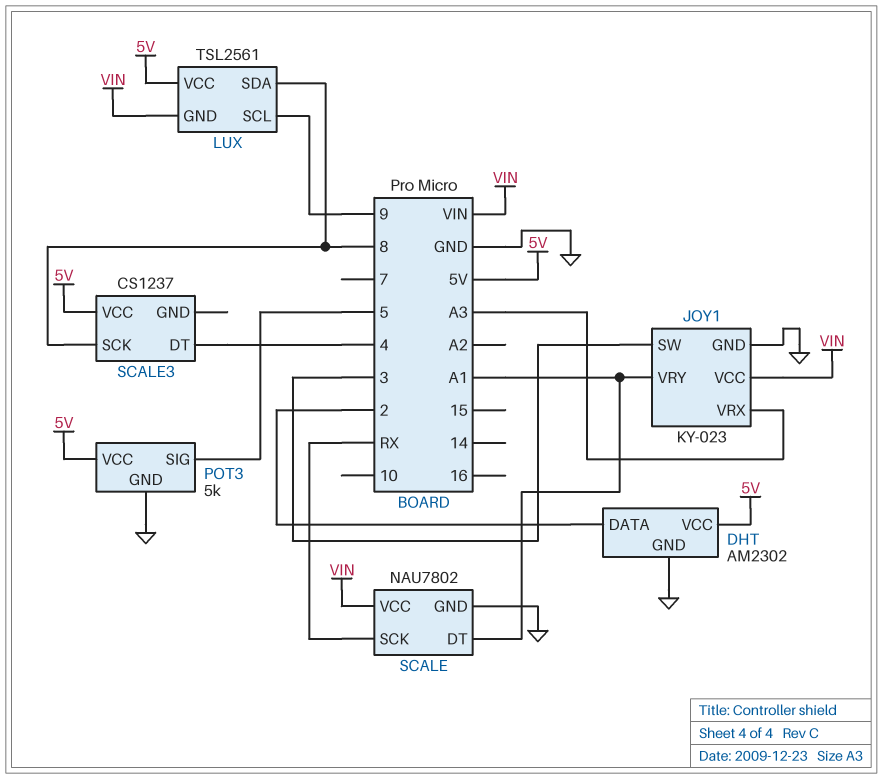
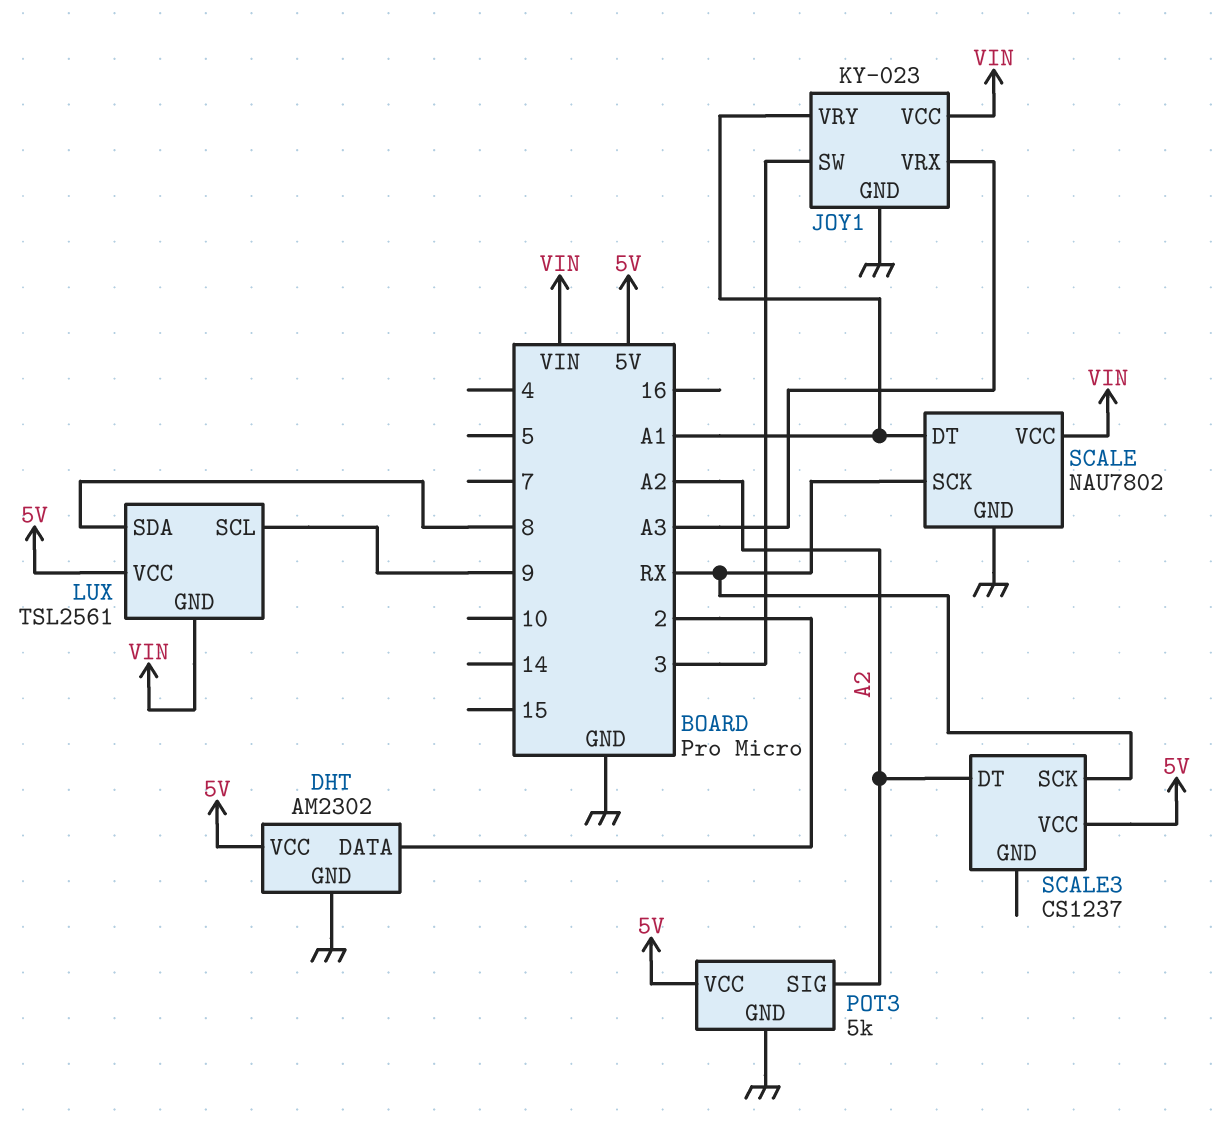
POT3 pin SIG: 5 -> A2
SCALE3 pin DT: 4 -> A2
SCALE3 pin SCK: 8 -> RX

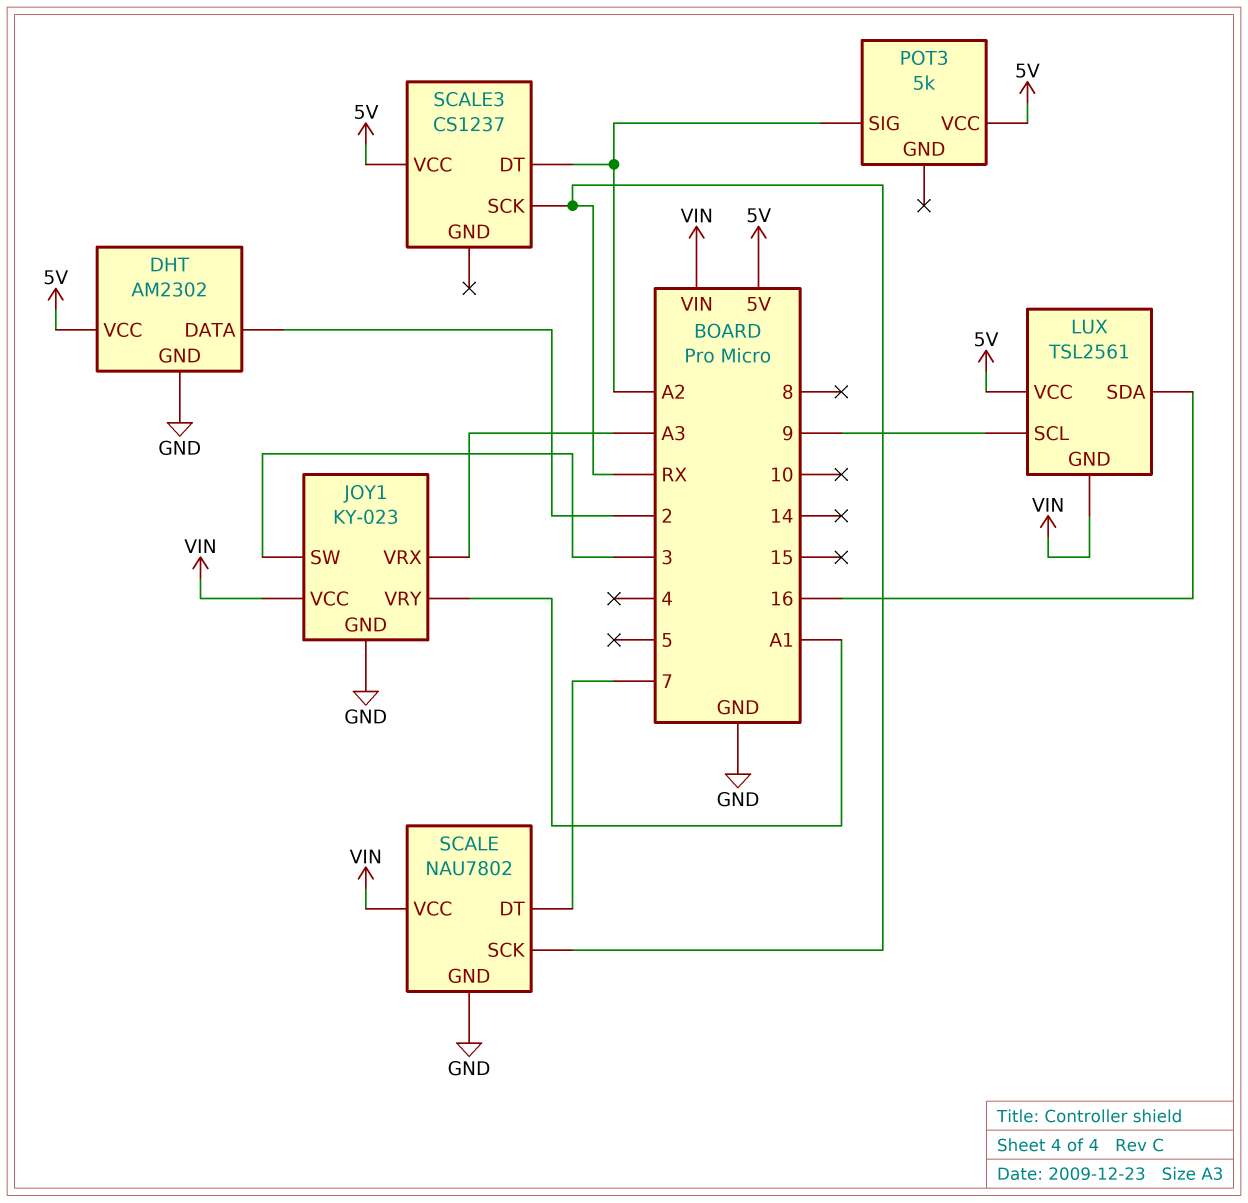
LUX pin SDA: 8 -> 16
POT3 pin GND: GND -> none
SCALE pin DT: A1 -> 7

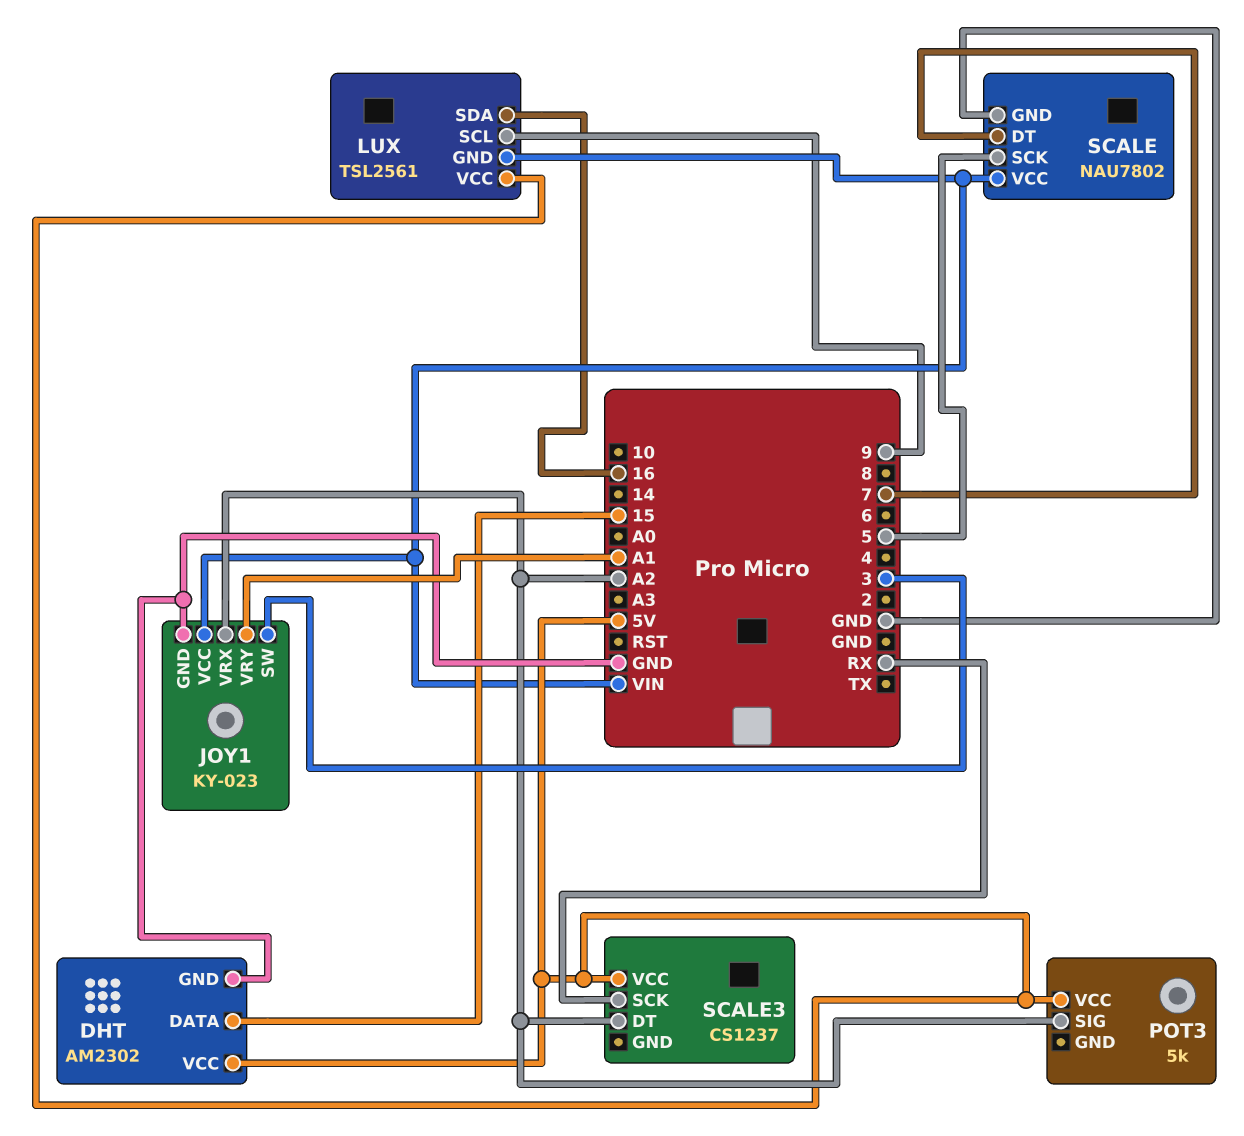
DHT pin DATA: 2 -> 15
JOY1 pin VRX: A3 -> A2
SCALE pin SCK: RX -> 5

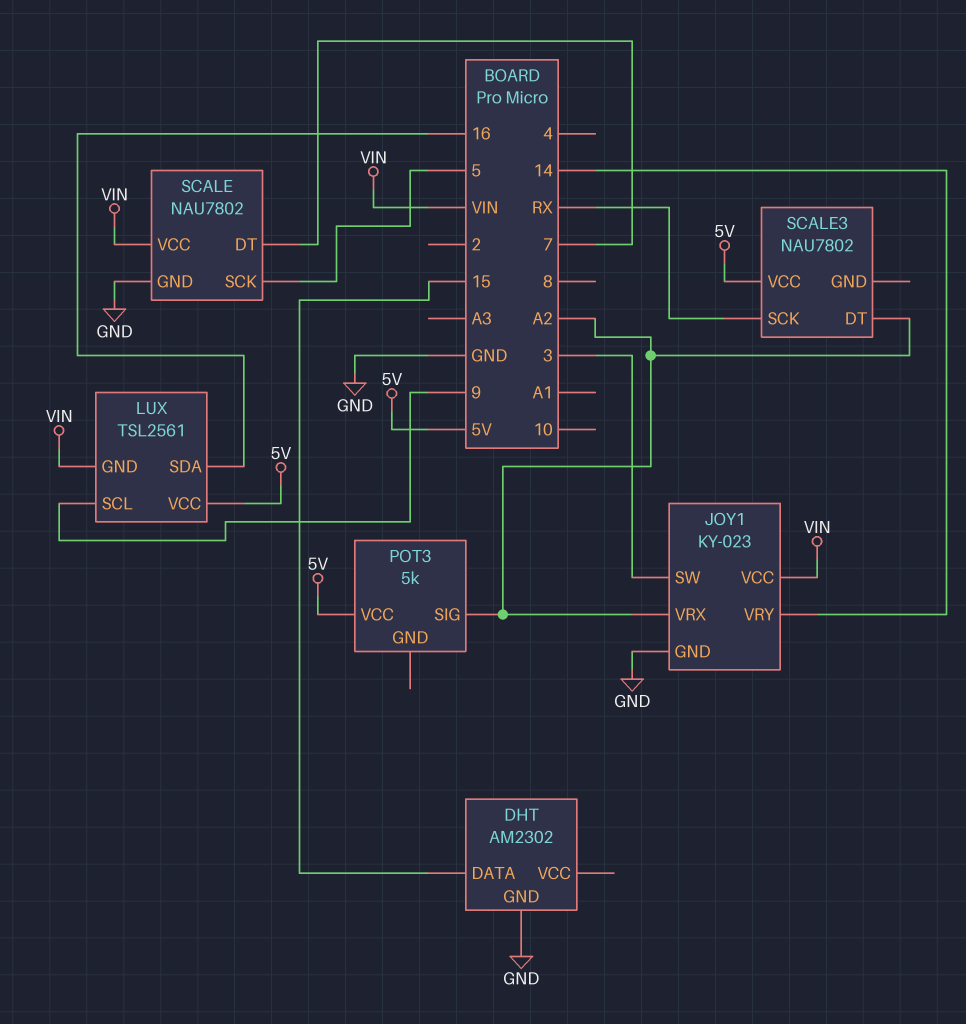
DHT pin VCC: 5V -> none
JOY1 pin VRY: A1 -> 14
SCALE3: CS1237 -> NAU7802

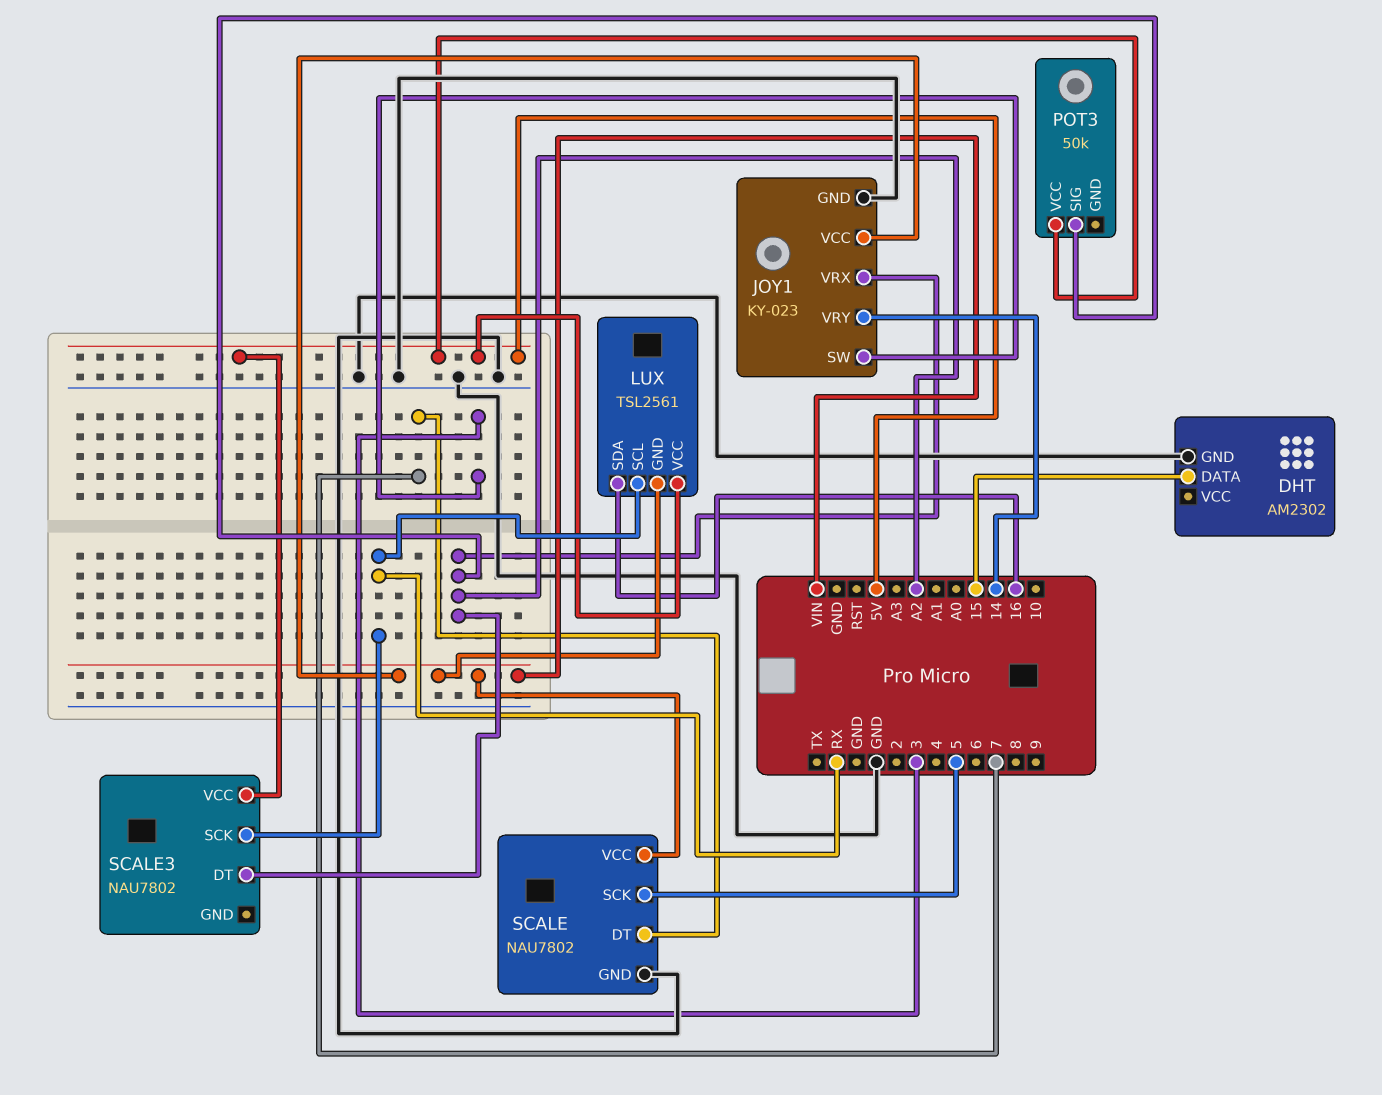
LUX pin SCL: 9 -> RX
POT3: 5k -> 50k

